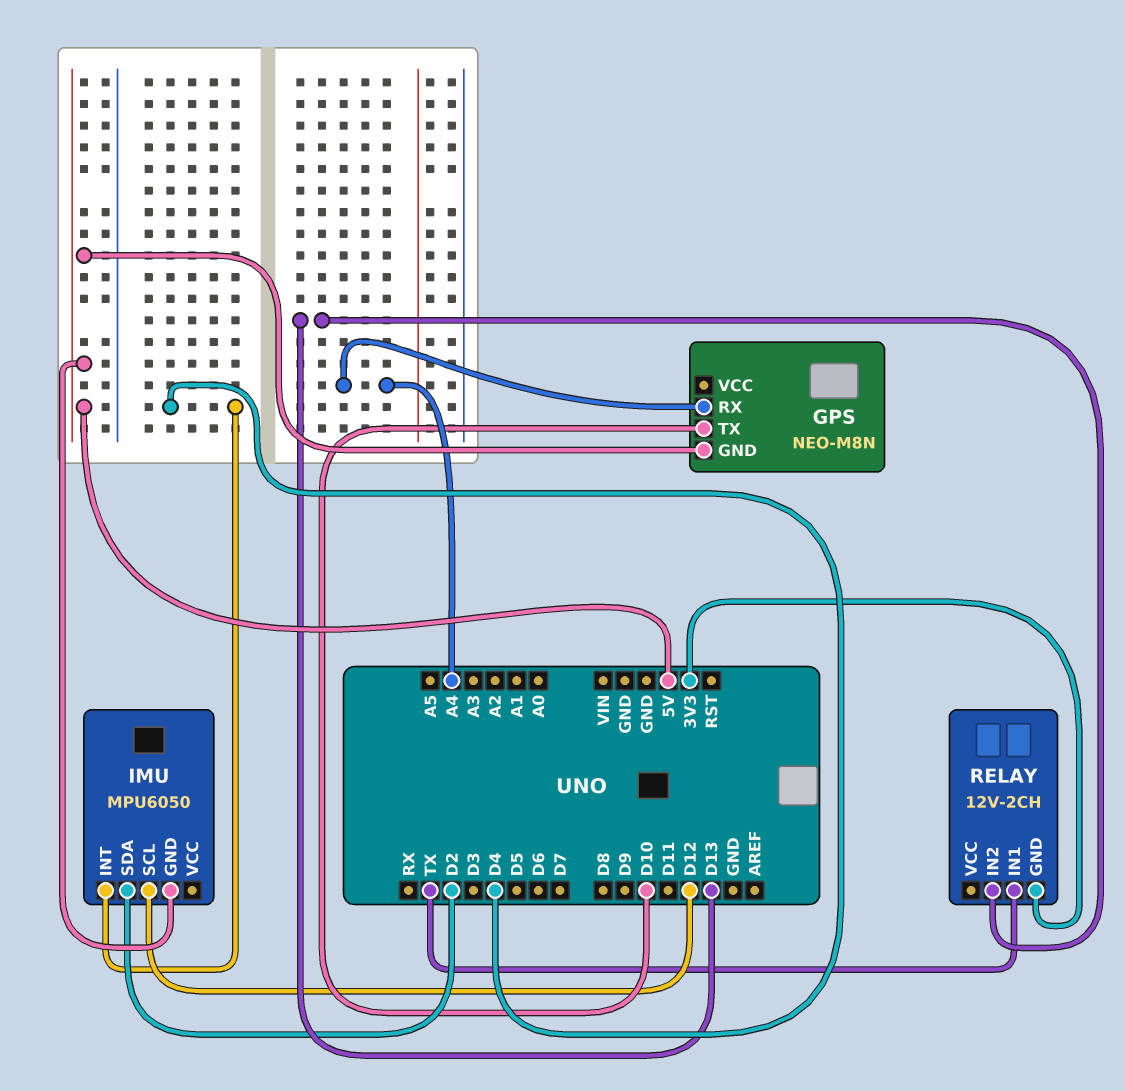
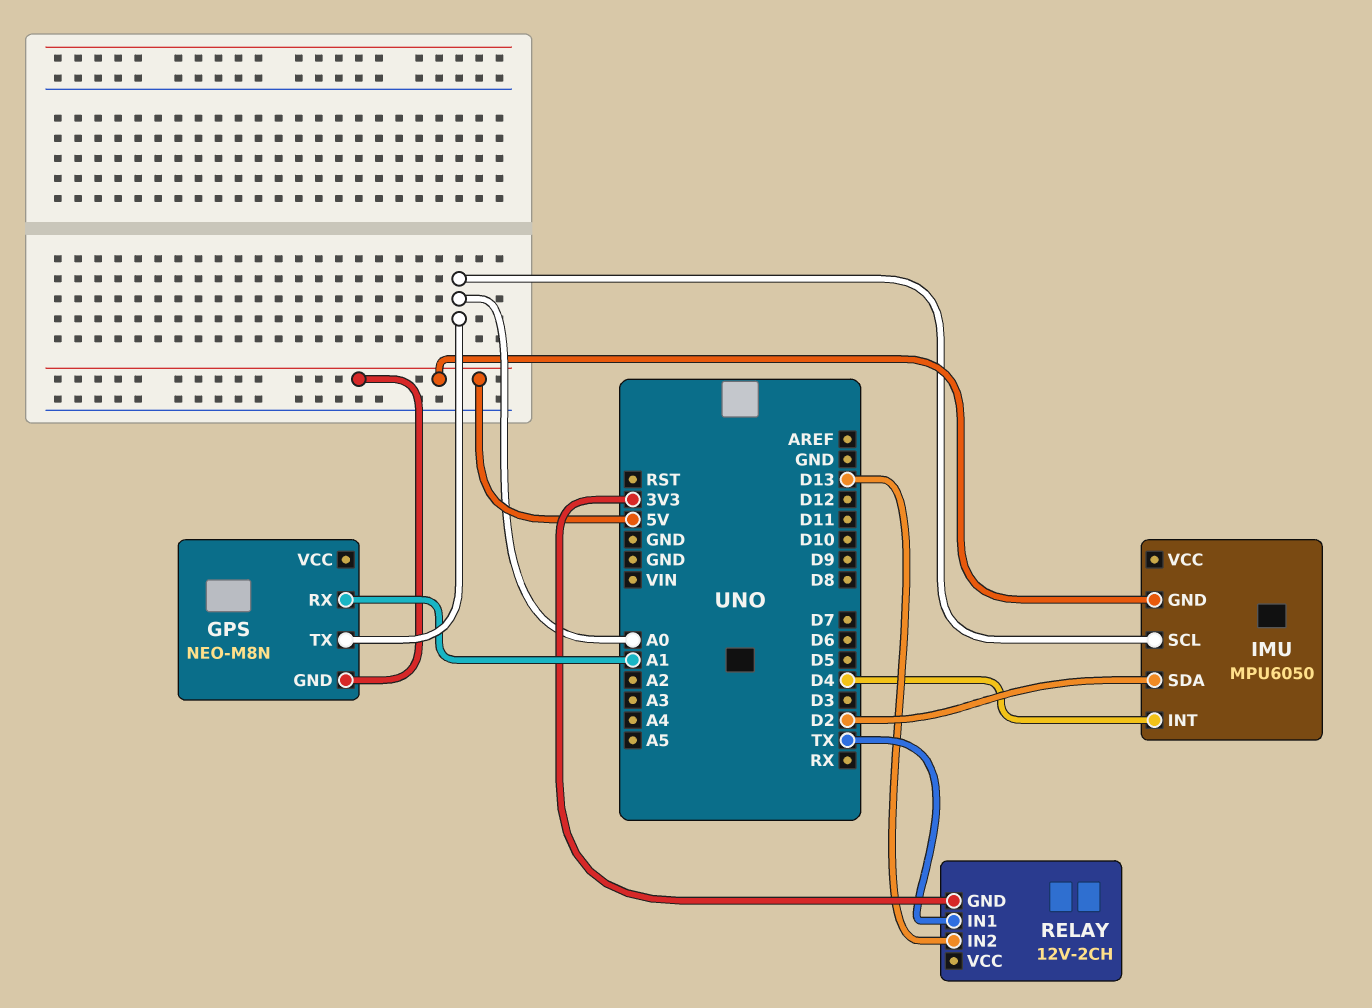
GPS pin RX: A4 -> A1
GPS pin TX: D10 -> A0
IMU pin SCL: D12 -> A0

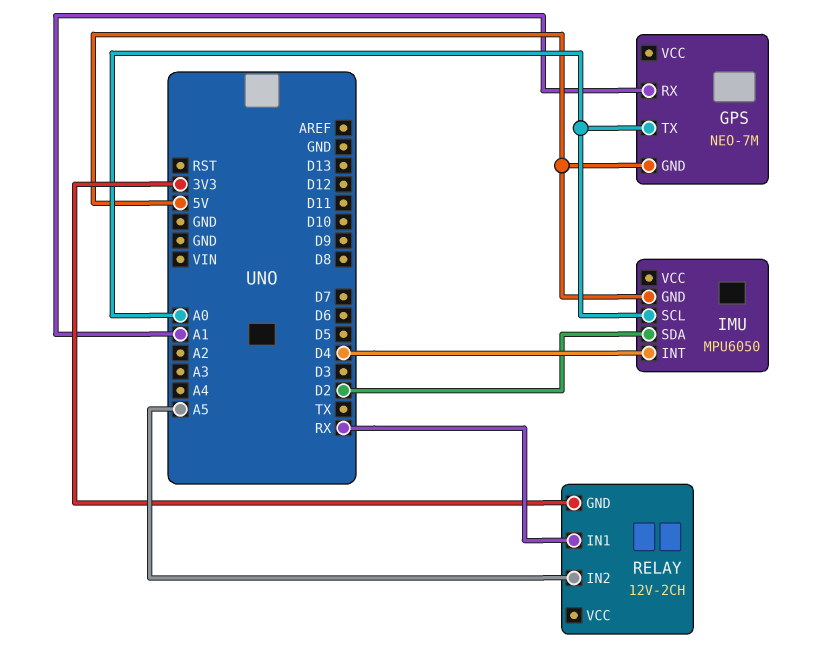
GPS: NEO-M8N -> NEO-7M
RELAY pin IN1: TX -> RX
RELAY pin IN2: D13 -> A5

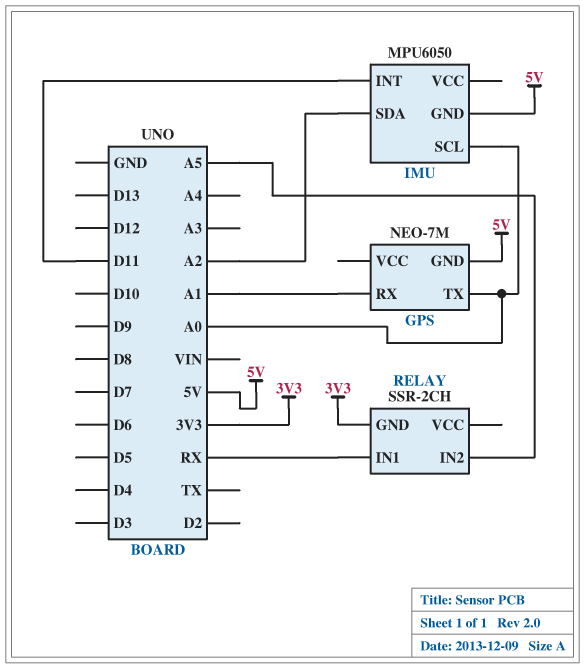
IMU pin INT: D4 -> D11
IMU pin SDA: D2 -> A2
RELAY: 12V-2CH -> SSR-2CH

